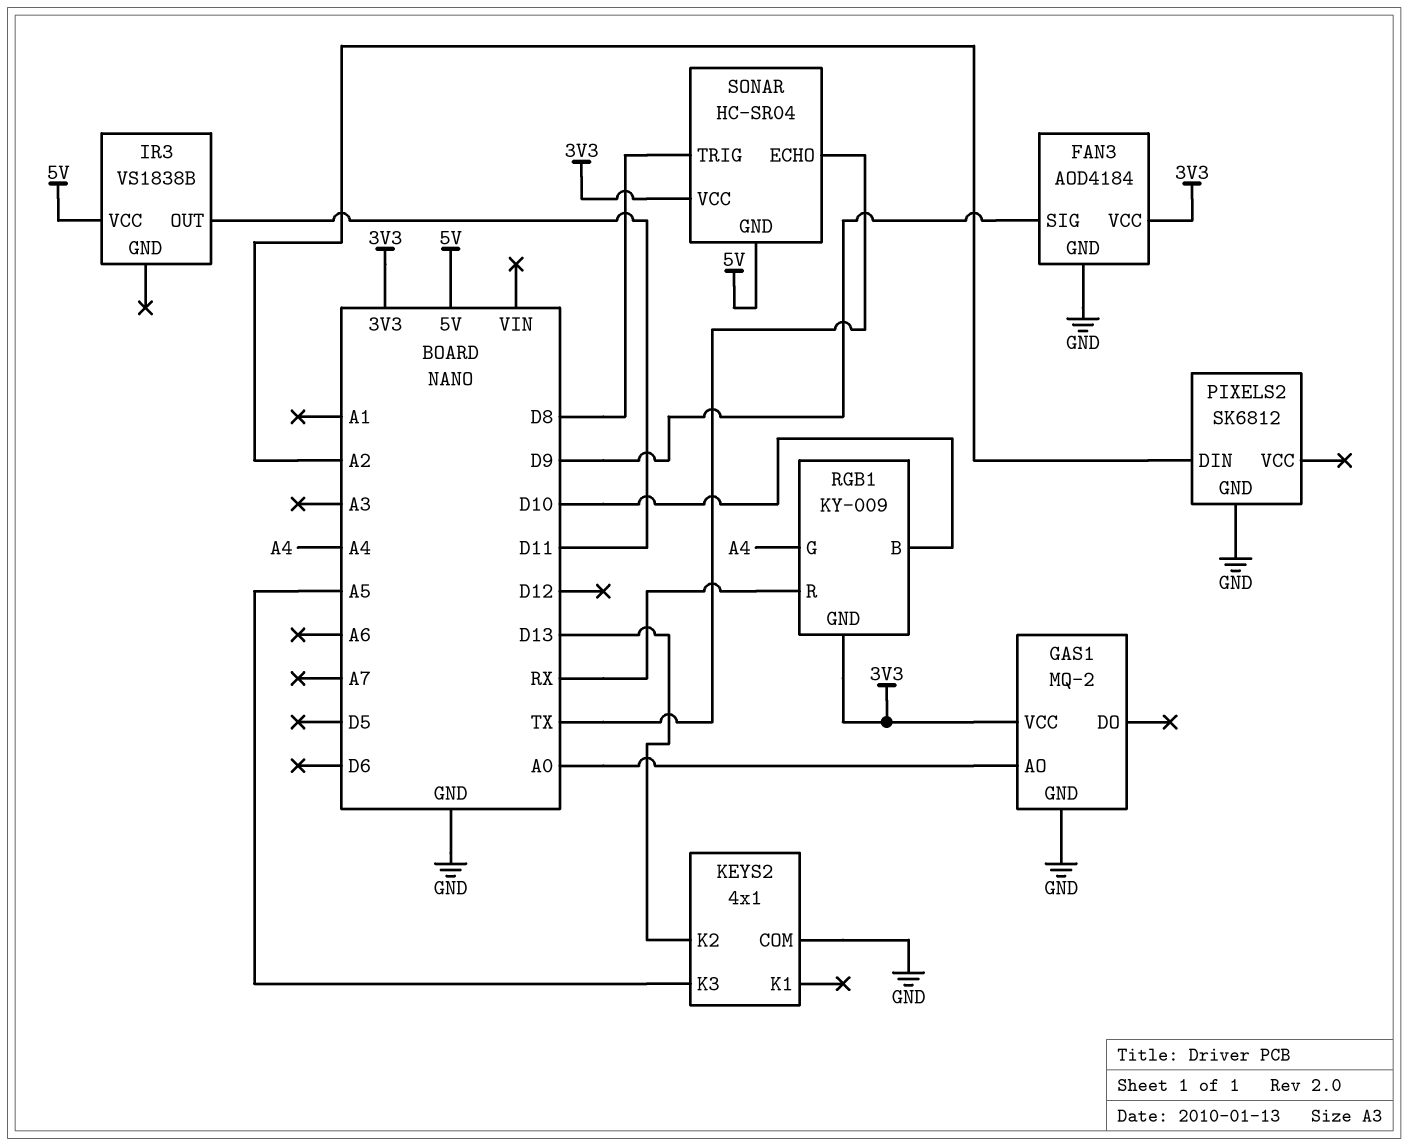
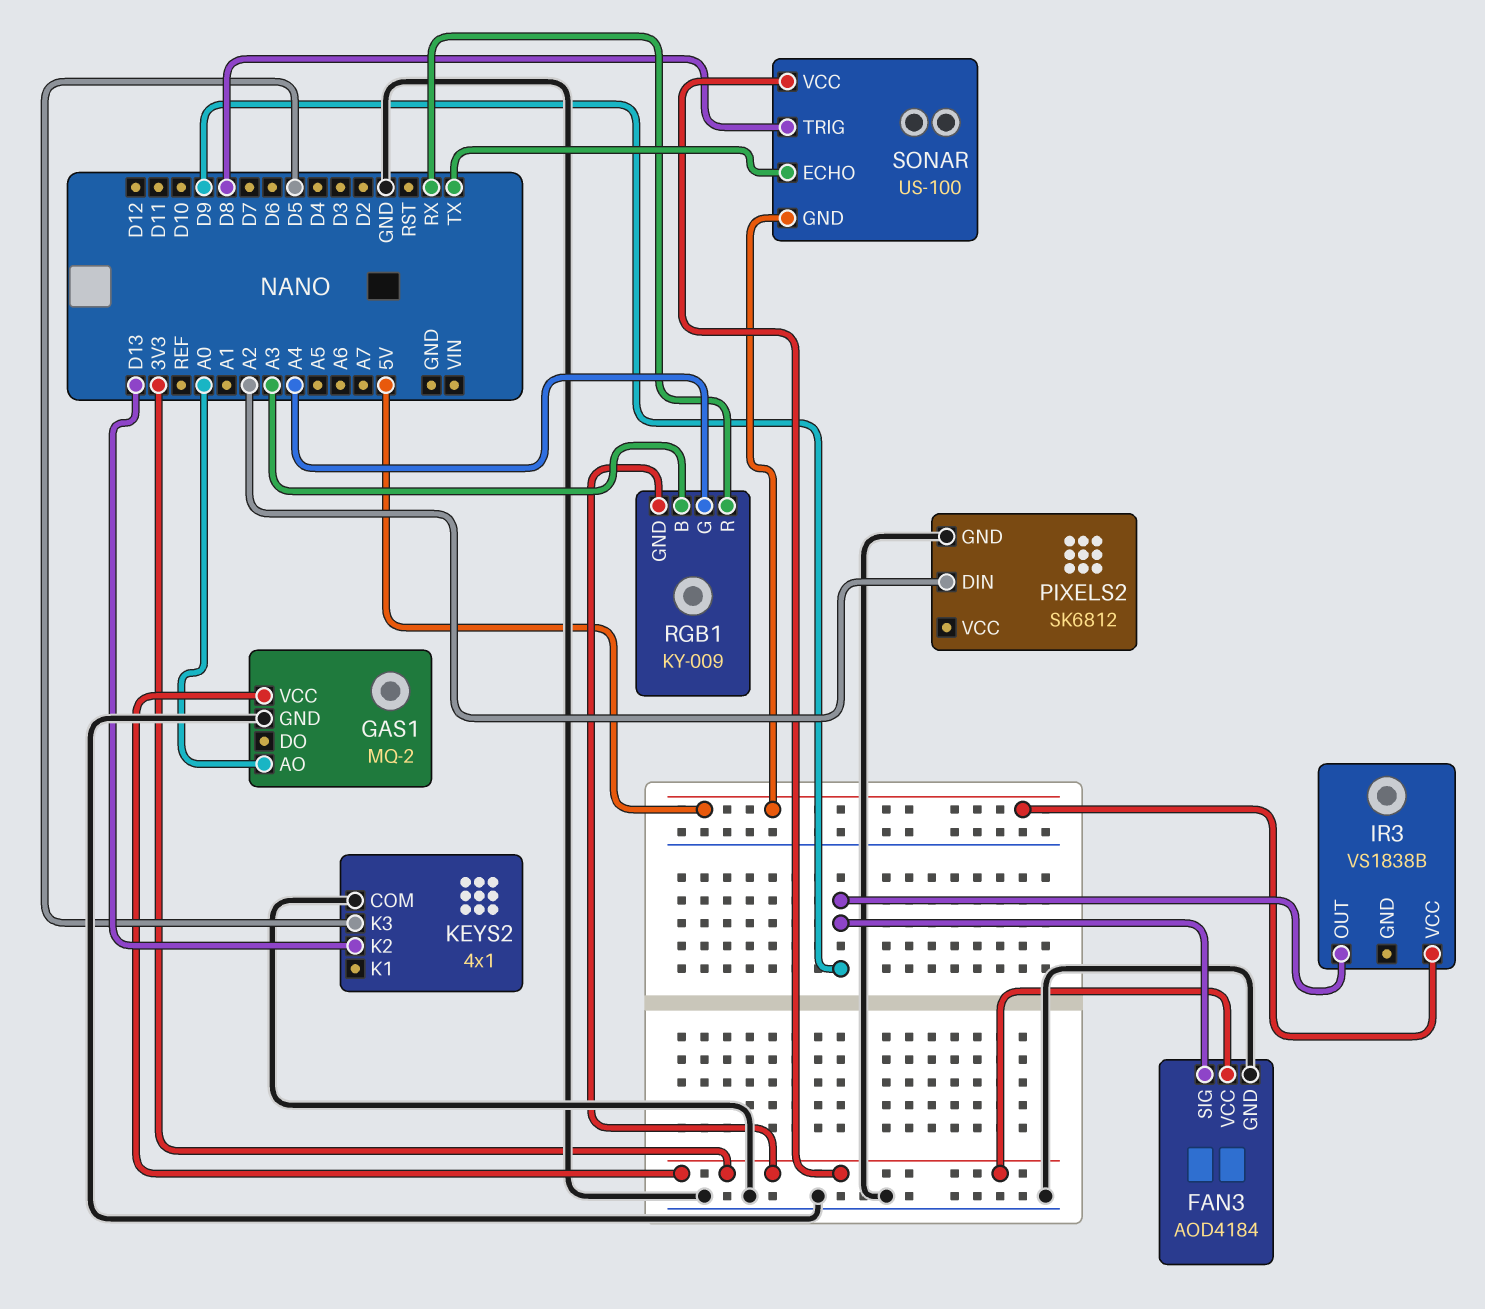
IR3 pin OUT: D11 -> D9
KEYS2 pin K3: A5 -> D5
RGB1 pin B: D10 -> A3
SONAR: HC-SR04 -> US-100

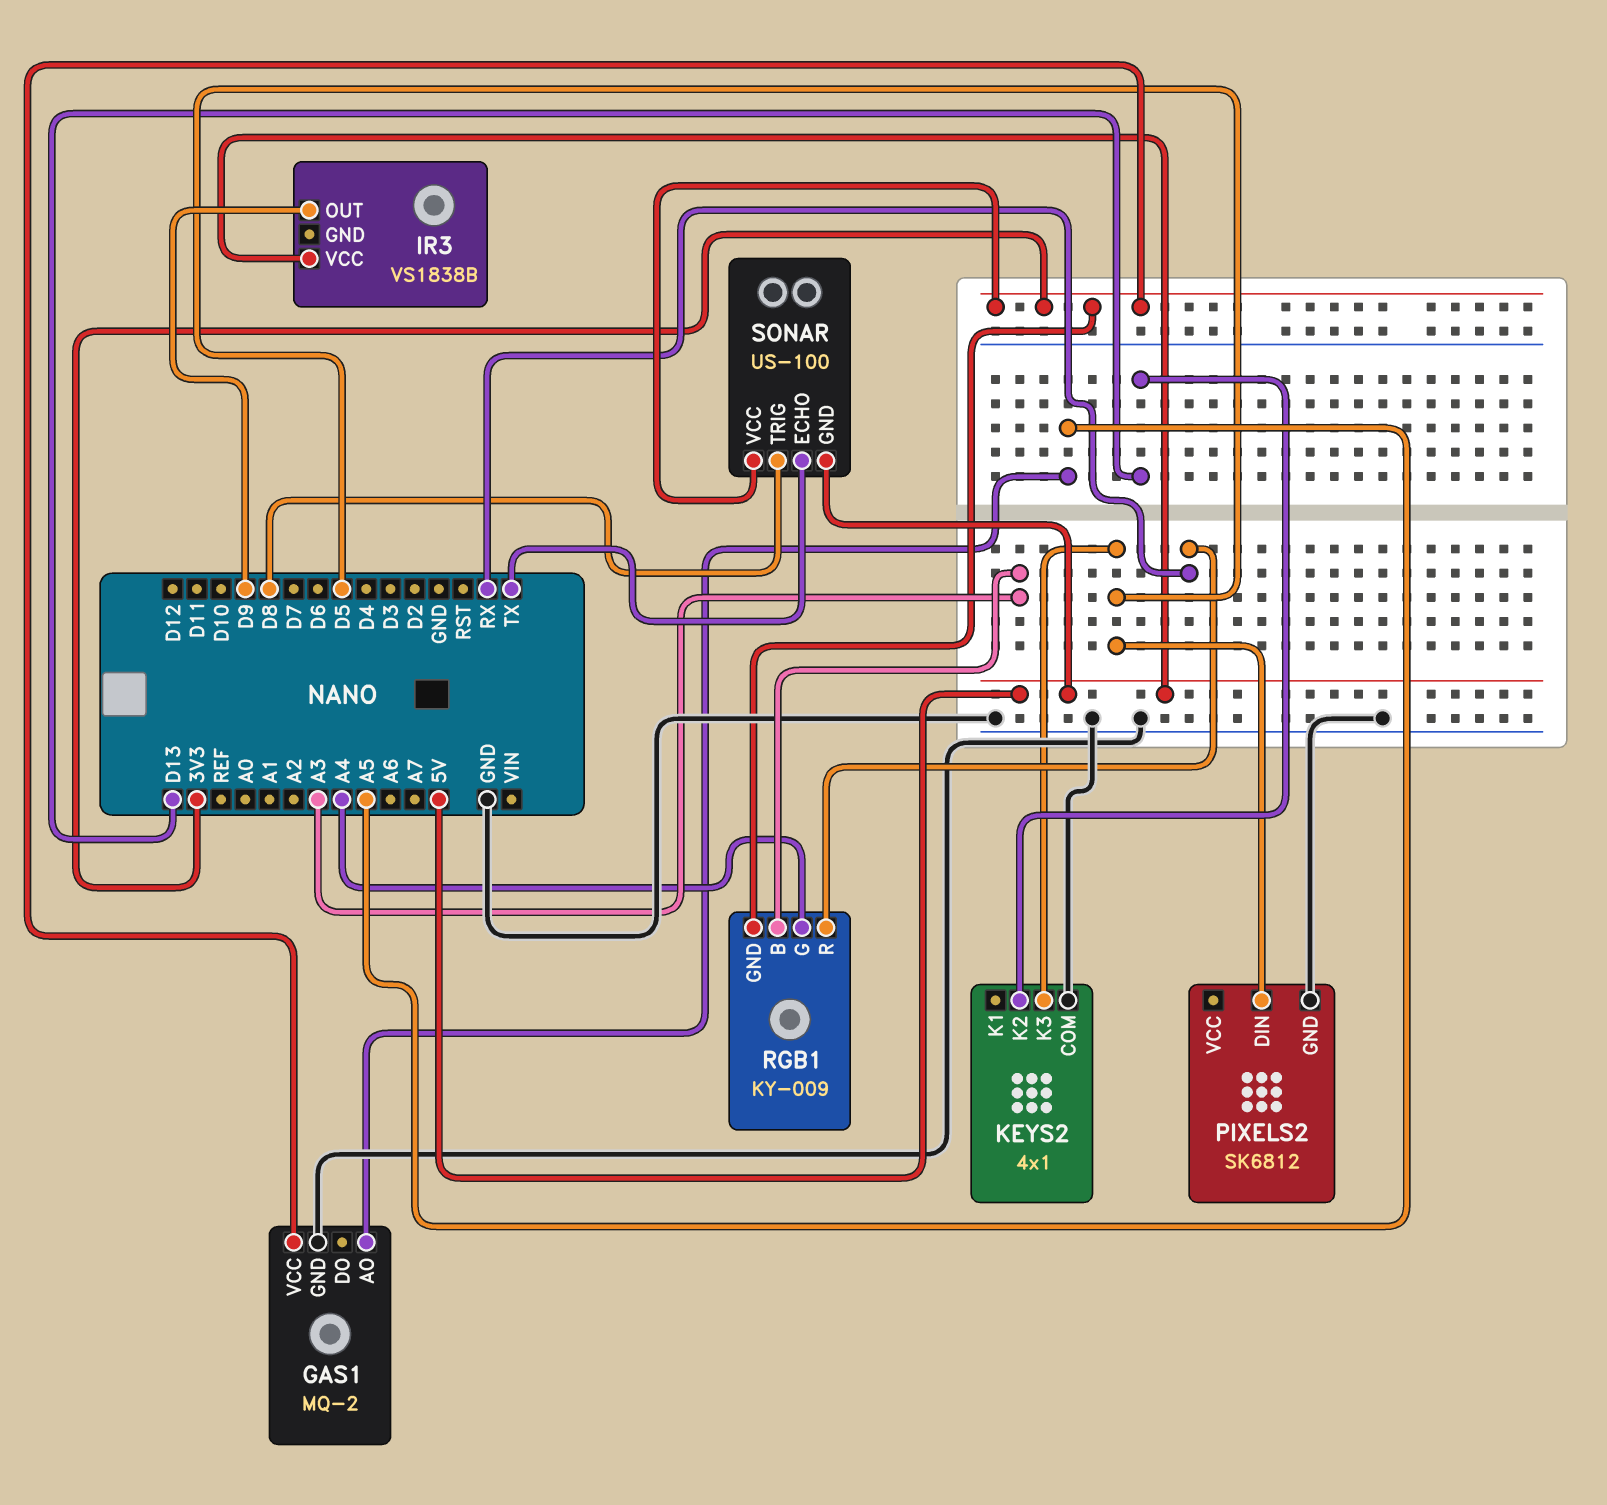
FAN3: AOD4184 -> none
FAN3 pin GND: GND -> none
FAN3 pin SIG: D9 -> none
FAN3 pin VCC: 3V3 -> none
GAS1 pin AO: A0 -> A5
PIXELS2 pin DIN: A2 -> D5

